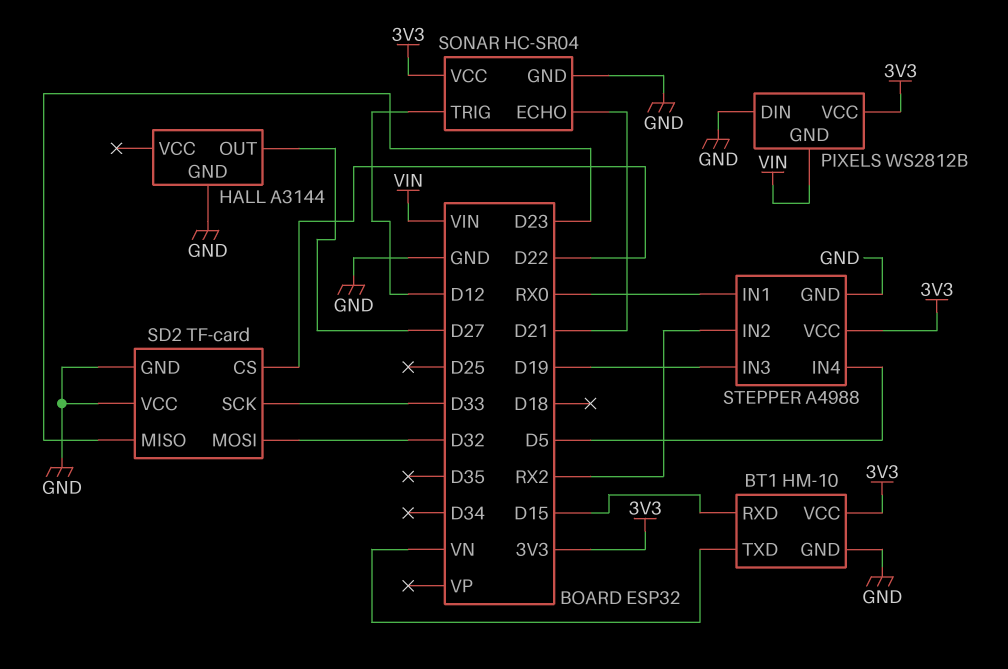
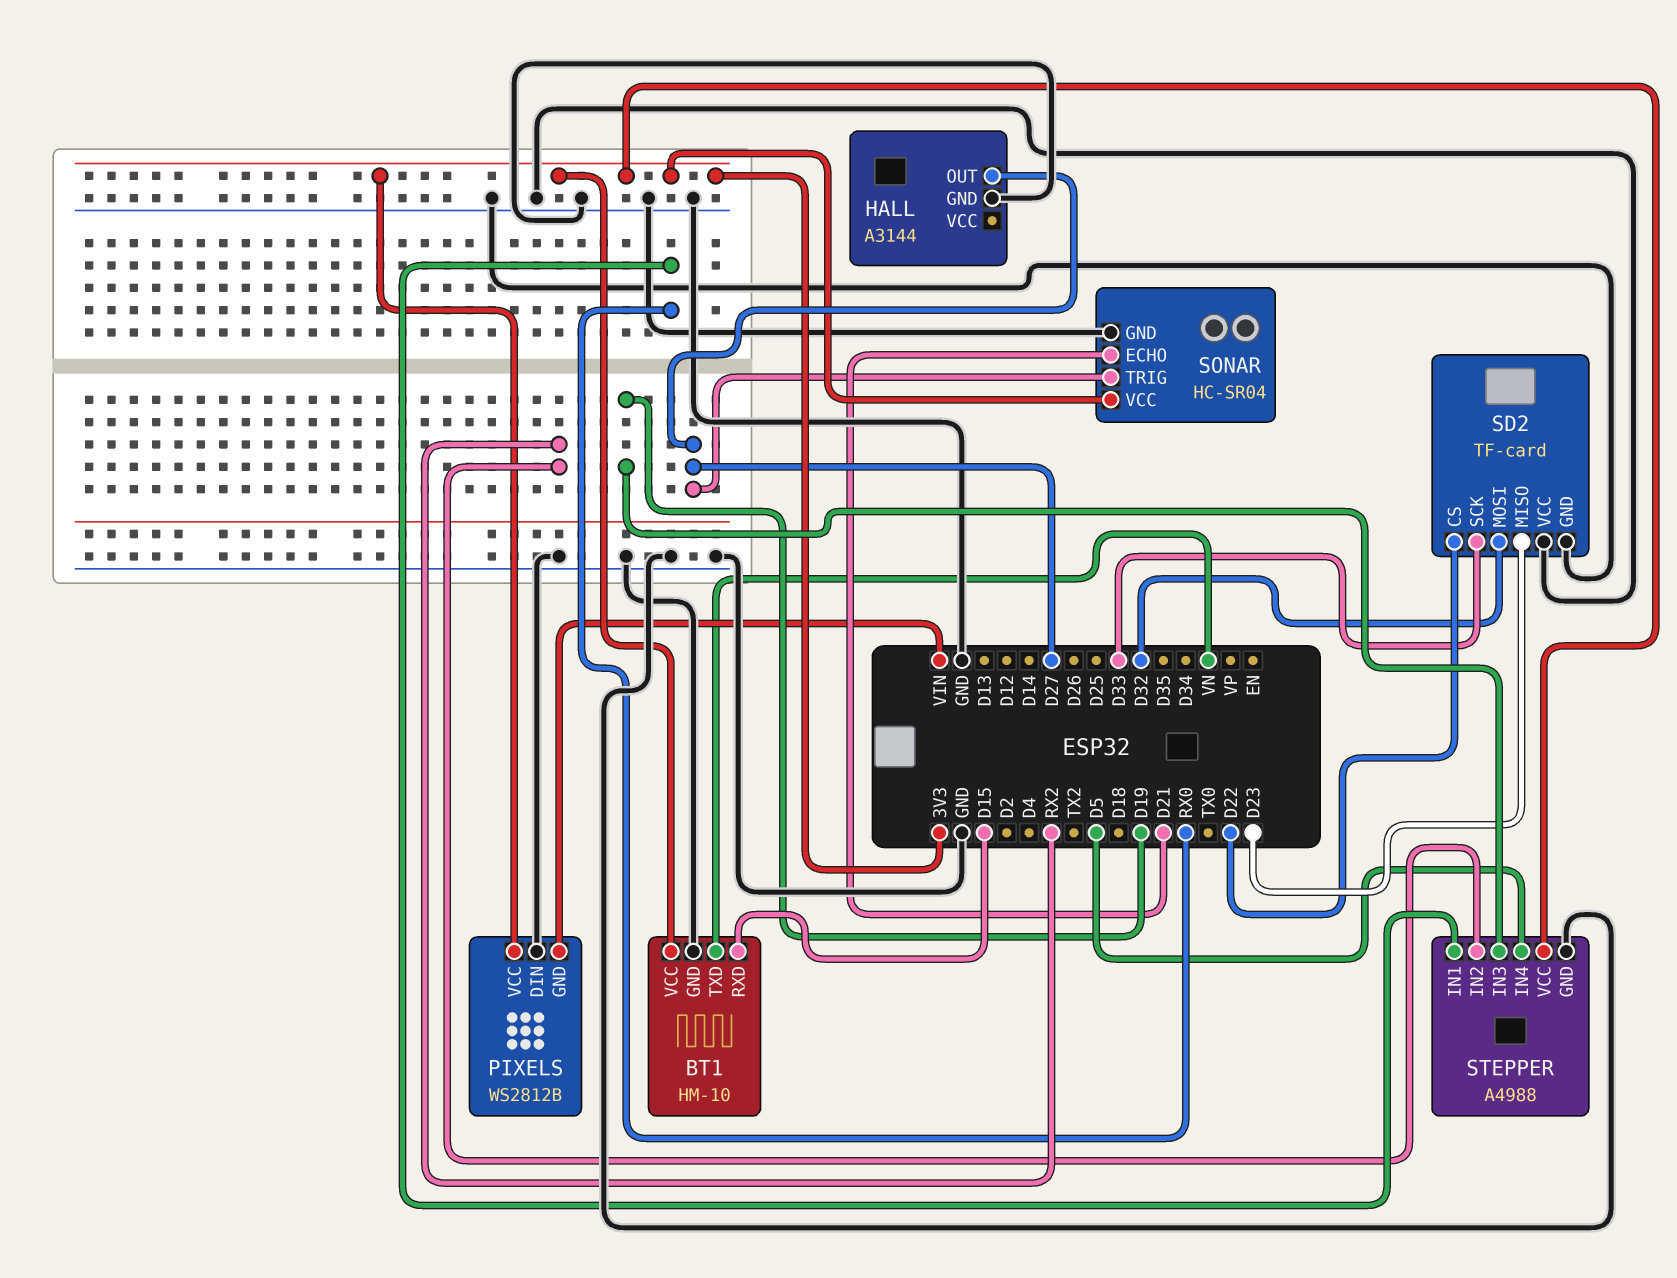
SONAR pin TRIG: D12 -> D27

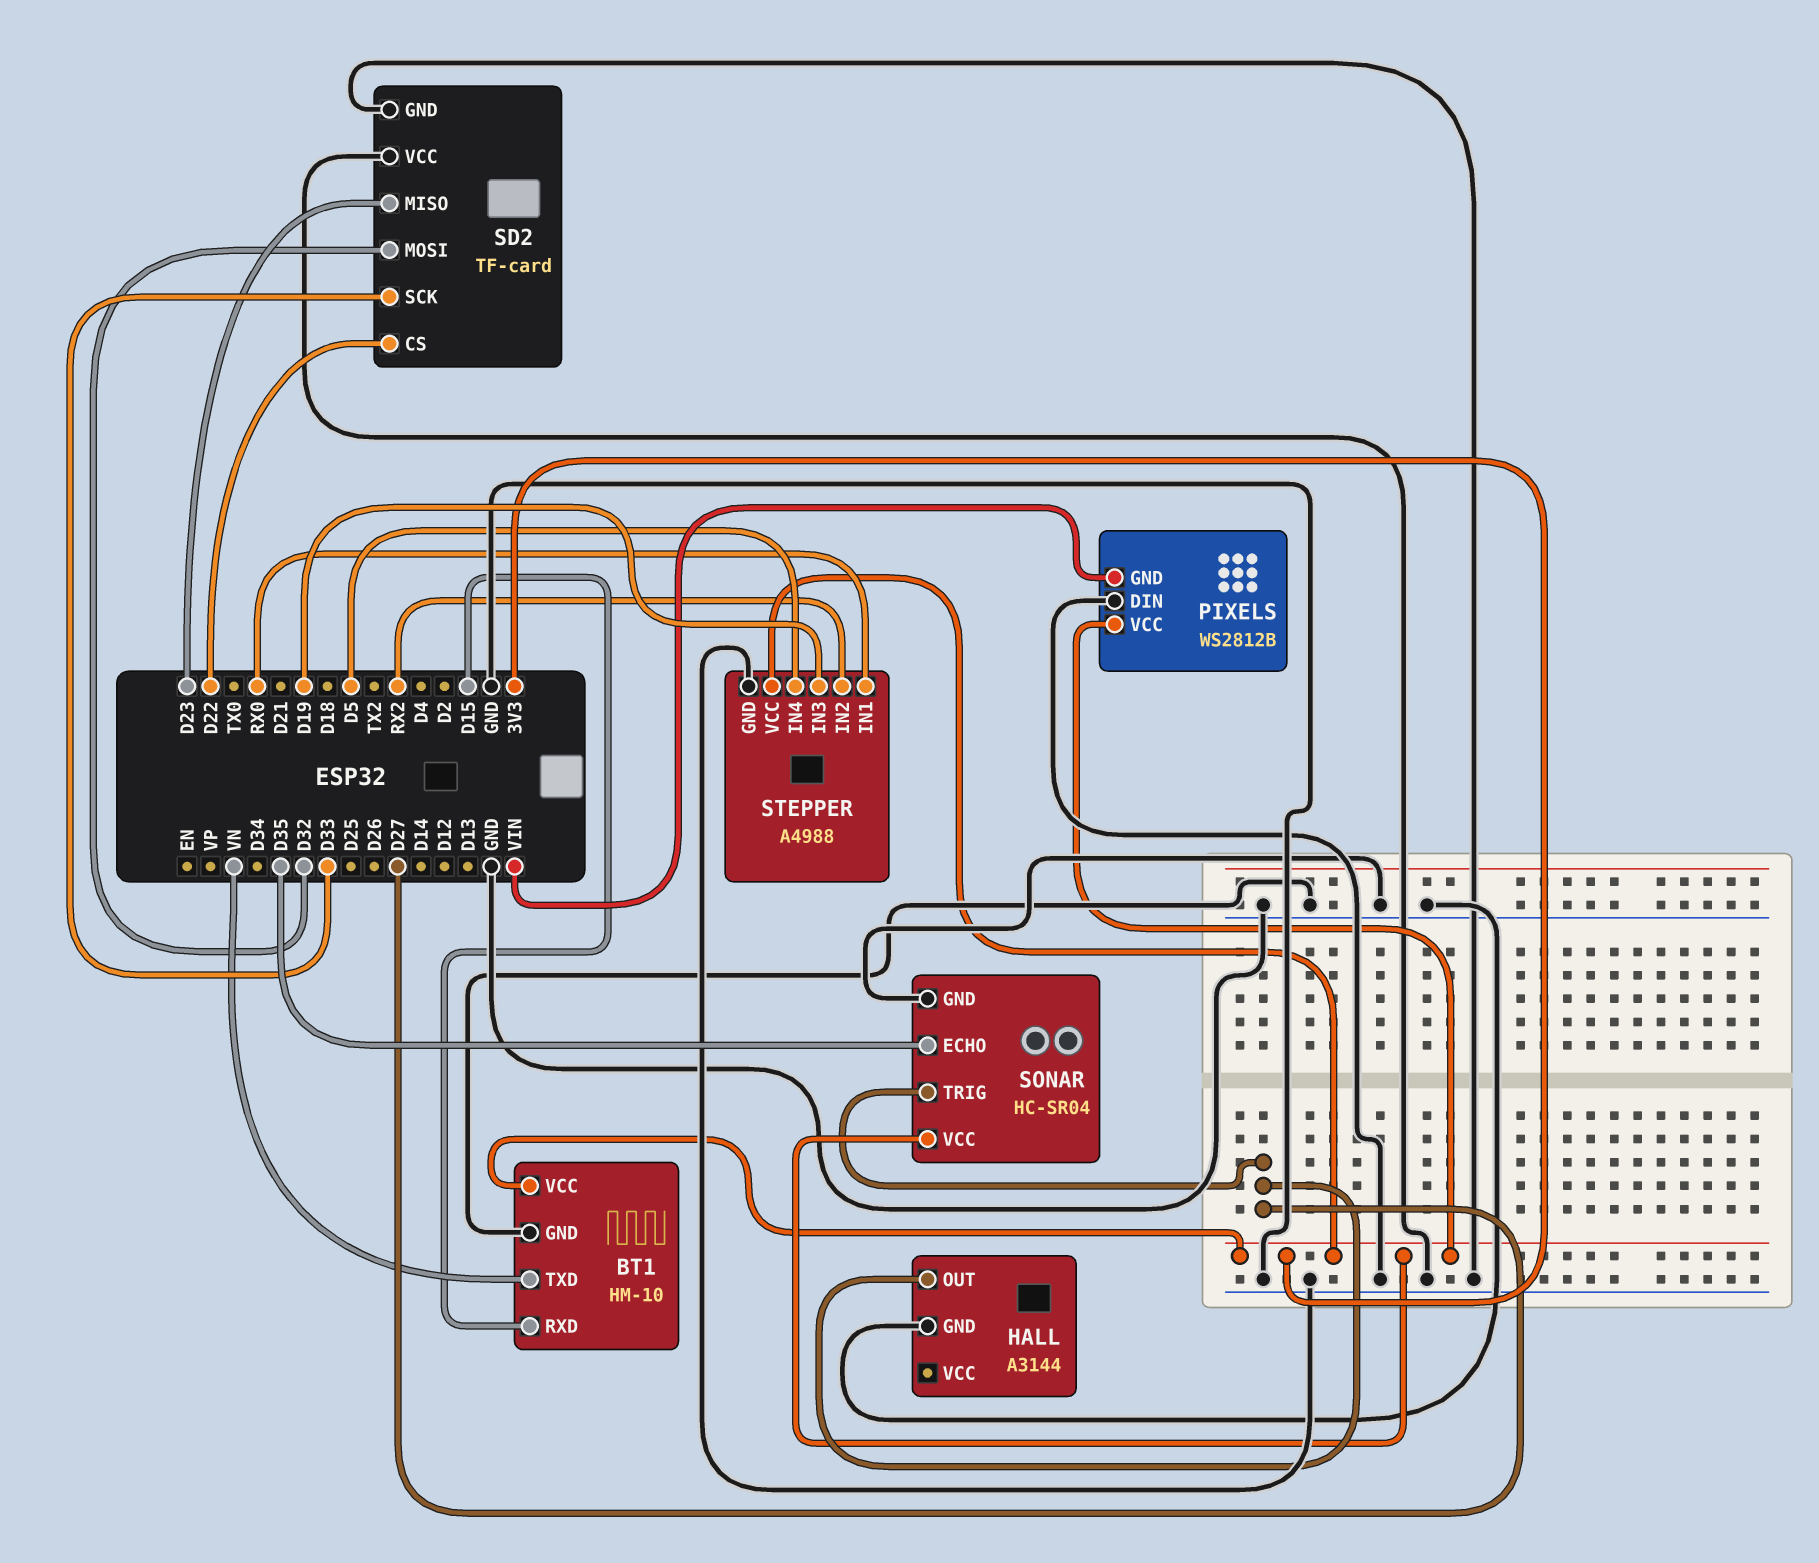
SONAR pin ECHO: D21 -> D35

